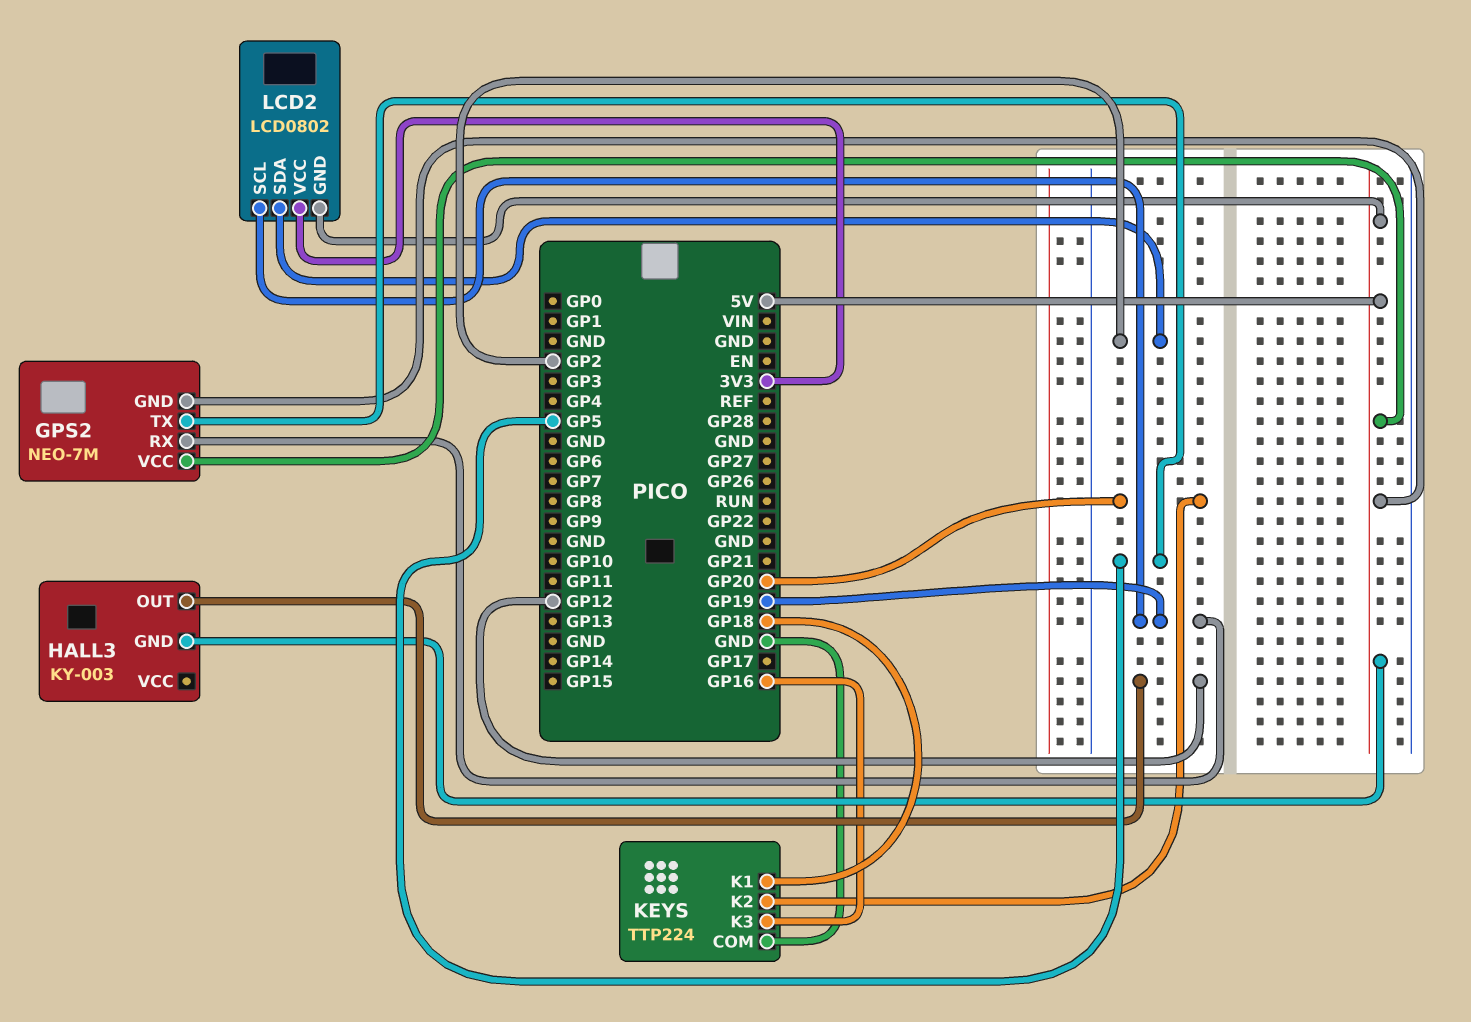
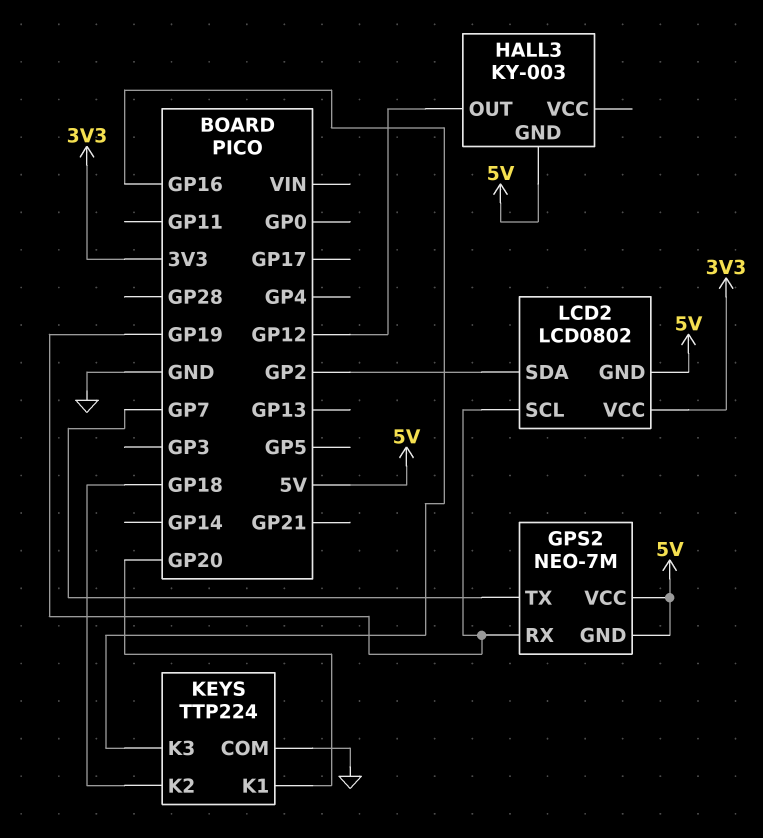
GPS2 pin TX: GP5 -> GP7
KEYS pin K1: GP18 -> GP20
KEYS pin K2: GP20 -> GP18

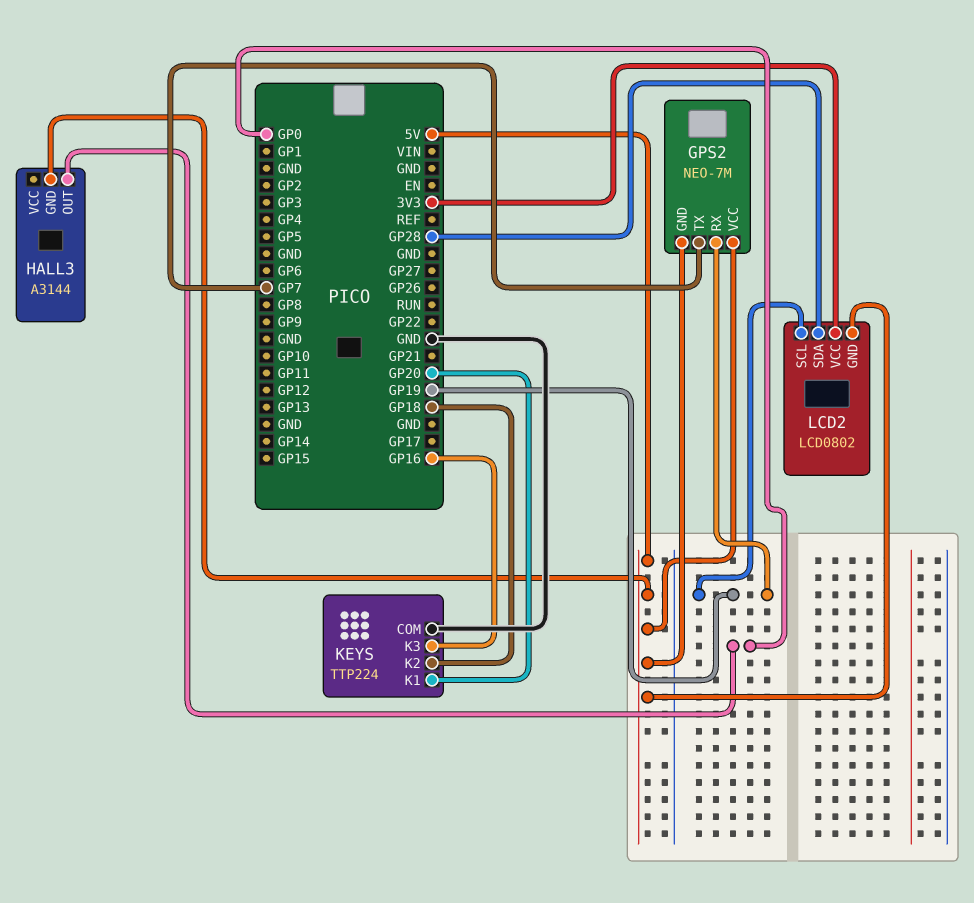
HALL3: KY-003 -> A3144
HALL3 pin OUT: GP12 -> GP0
LCD2 pin SDA: GP2 -> GP28

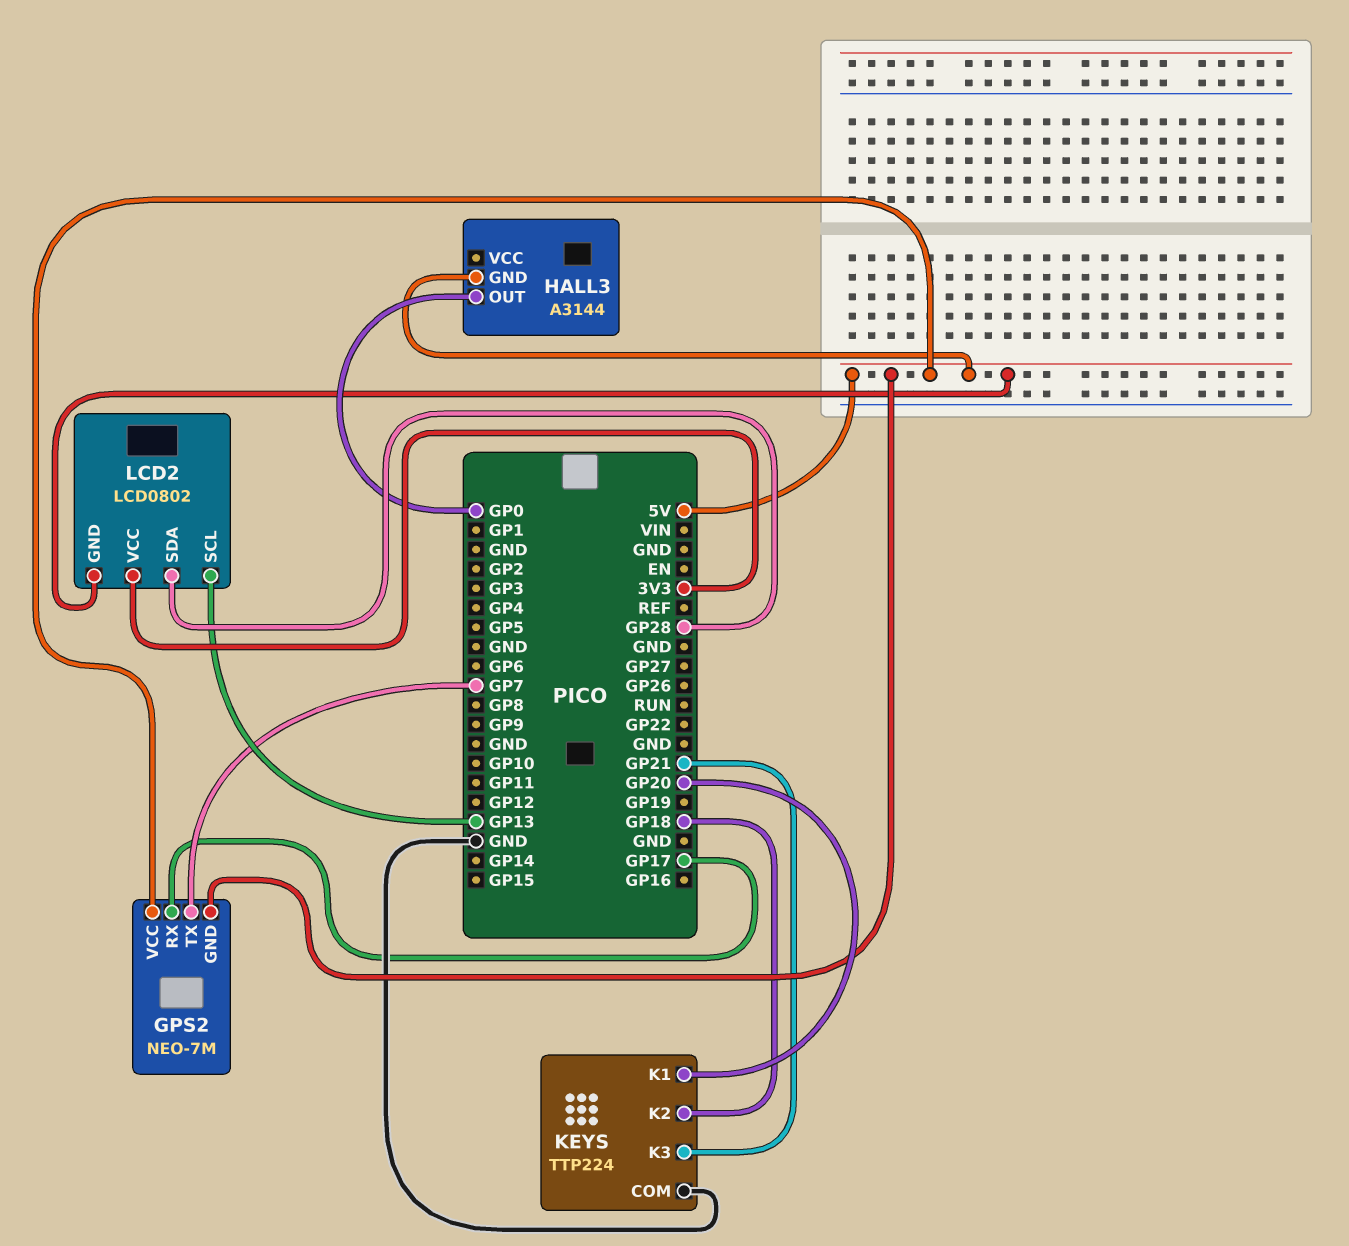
GPS2 pin RX: GP19 -> GP17
KEYS pin K3: GP16 -> GP21
LCD2 pin SCL: GP19 -> GP13

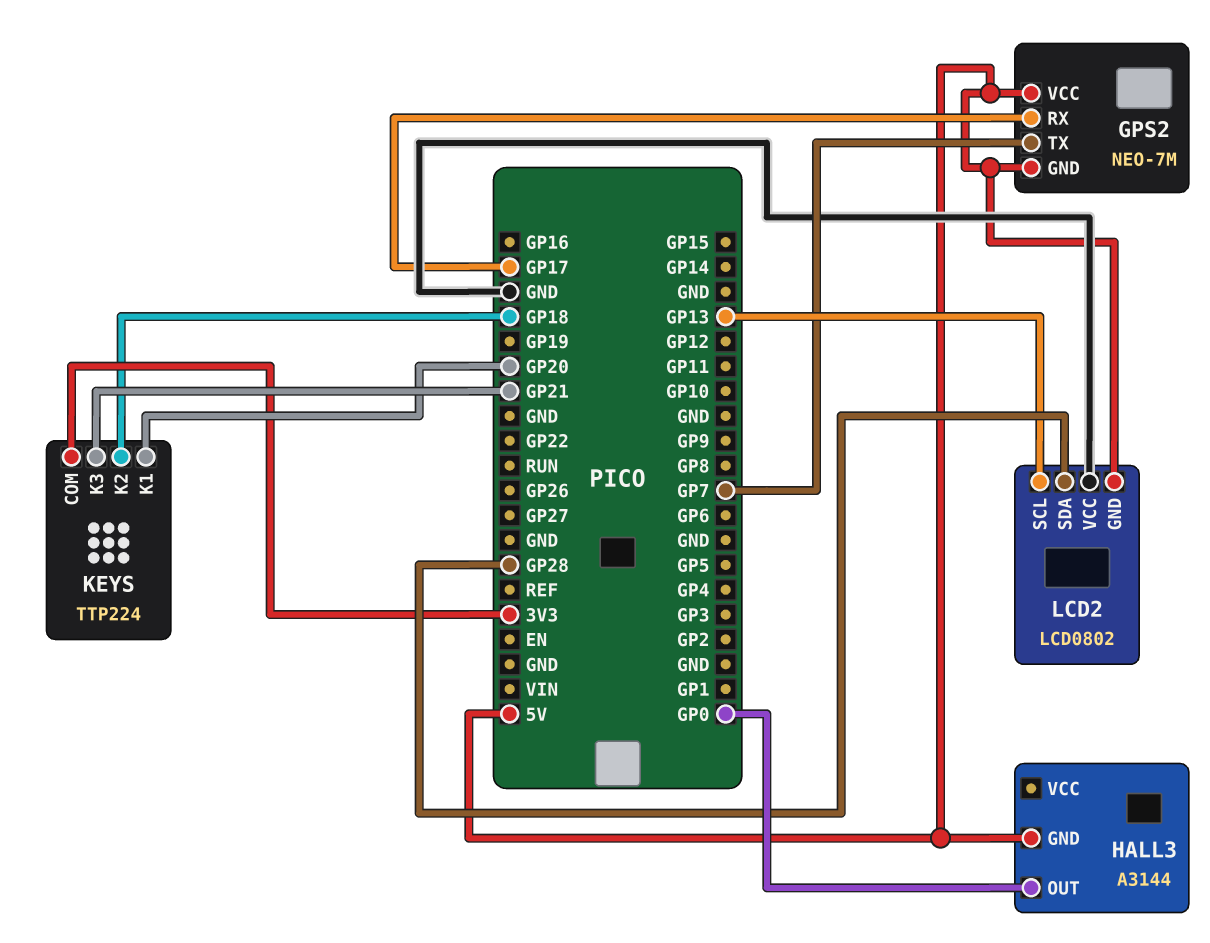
KEYS pin COM: GND -> 3V3
LCD2 pin VCC: 3V3 -> GND

